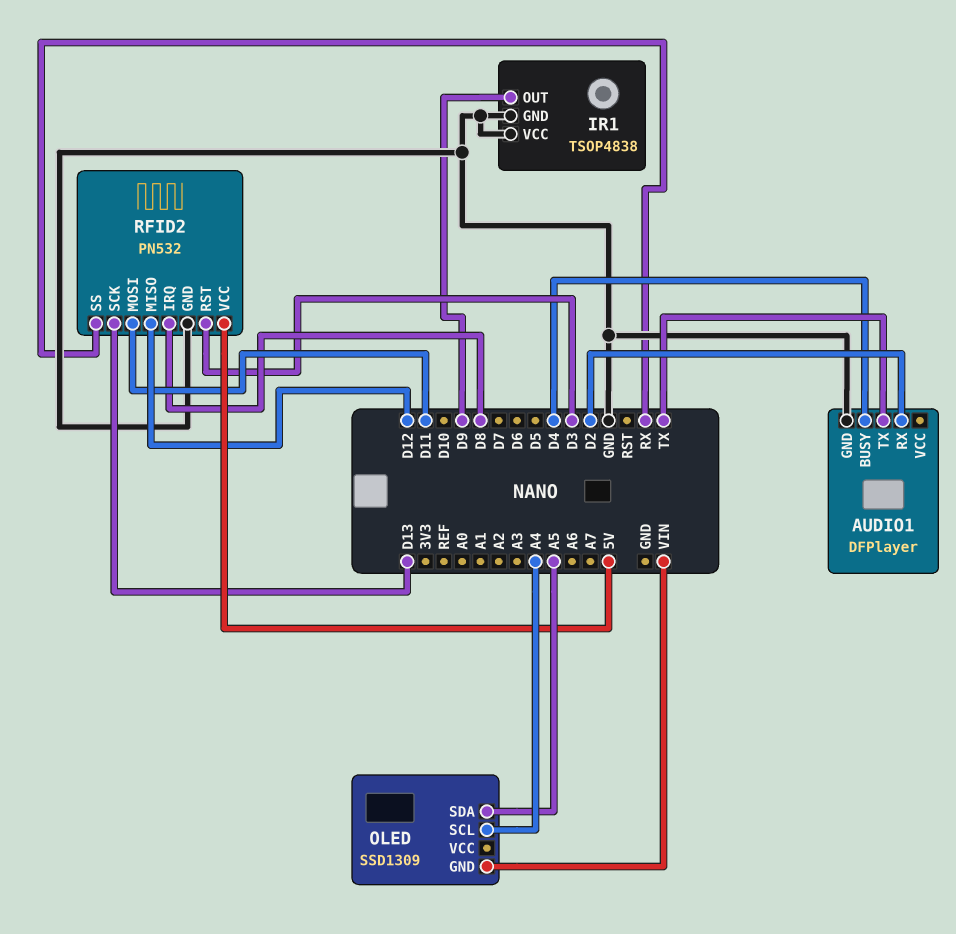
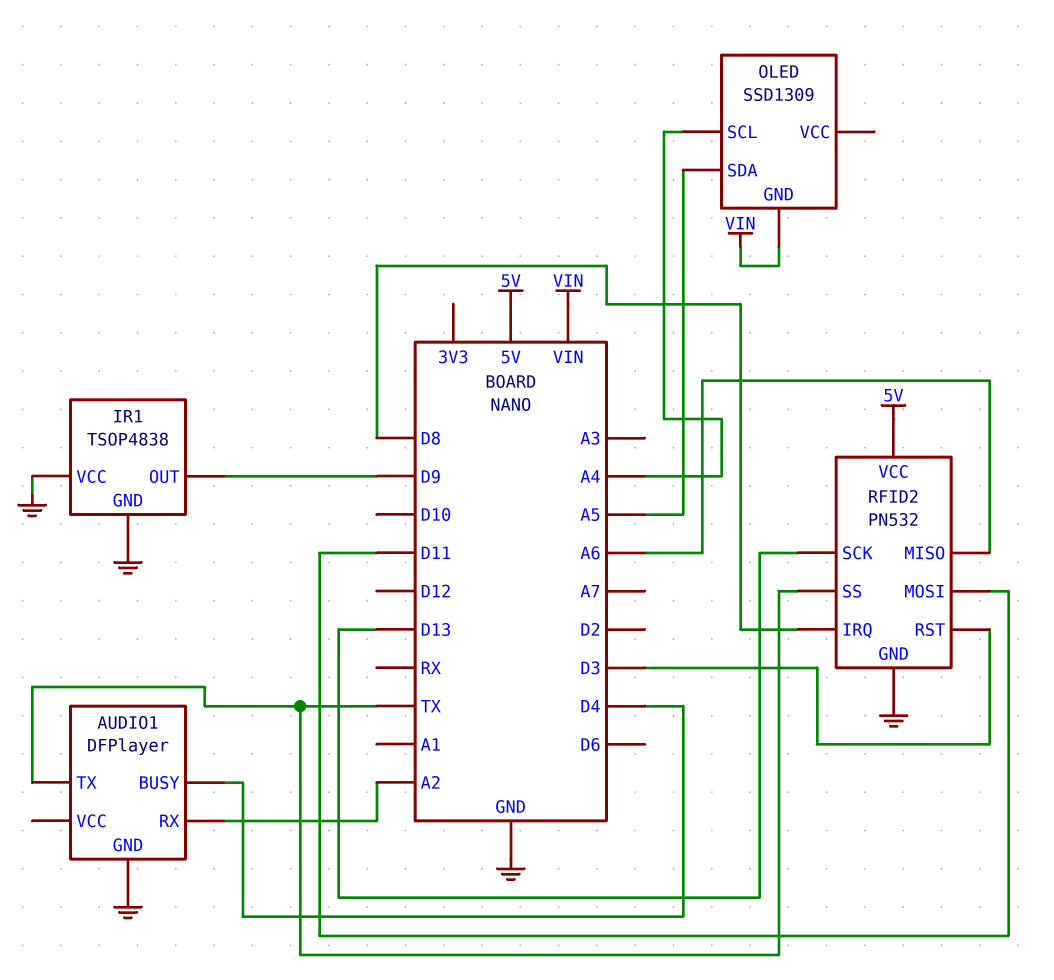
AUDIO1 pin RX: D2 -> A2
RFID2 pin MISO: D12 -> A6
RFID2 pin SS: RX -> TX

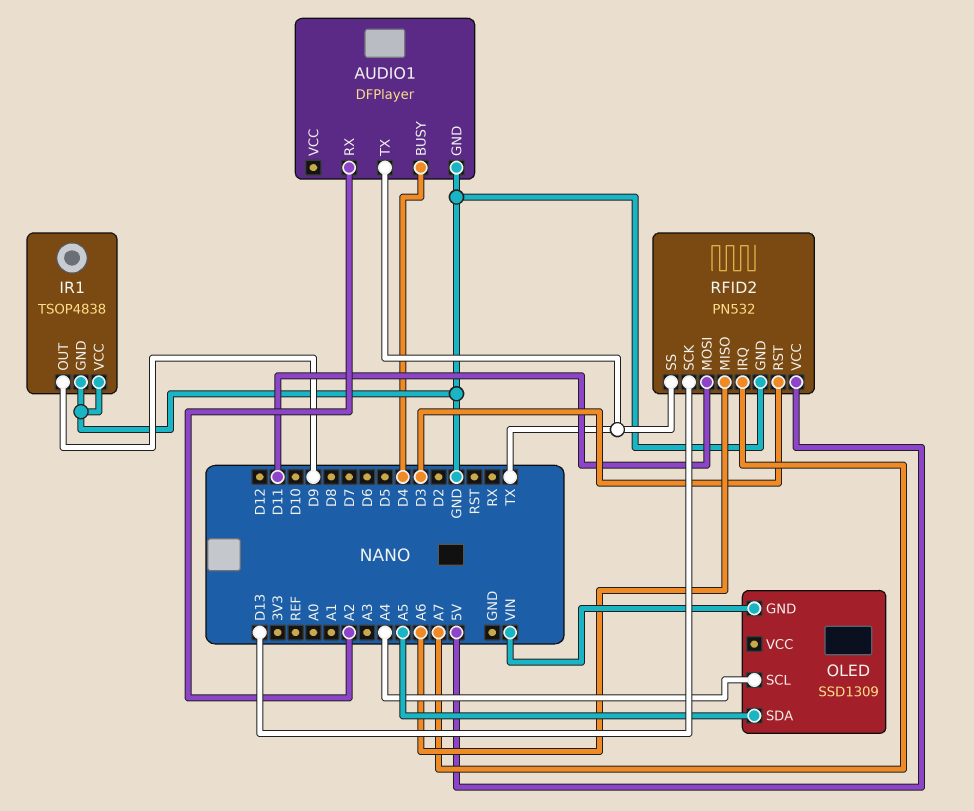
RFID2 pin IRQ: D8 -> A7

